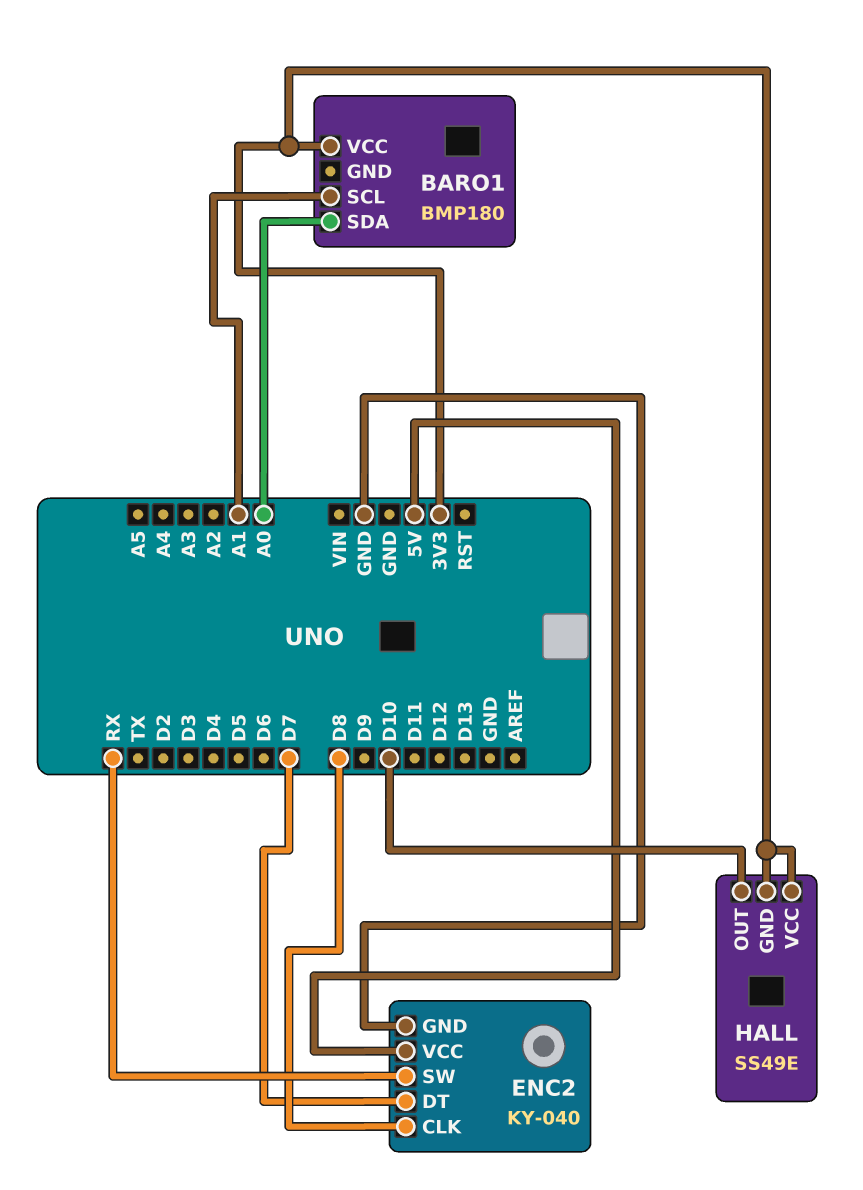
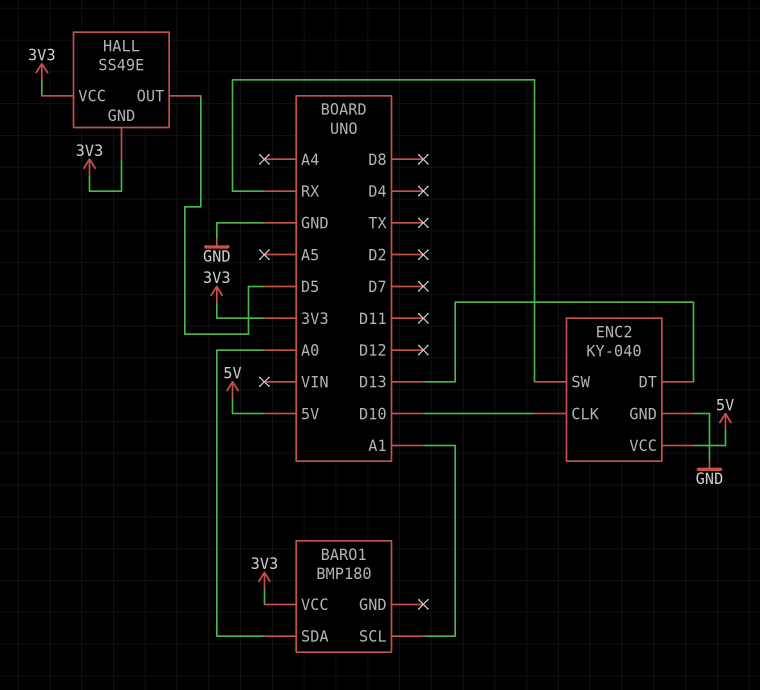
ENC2 pin CLK: D8 -> D10
ENC2 pin DT: D7 -> D13
HALL pin OUT: D10 -> D5

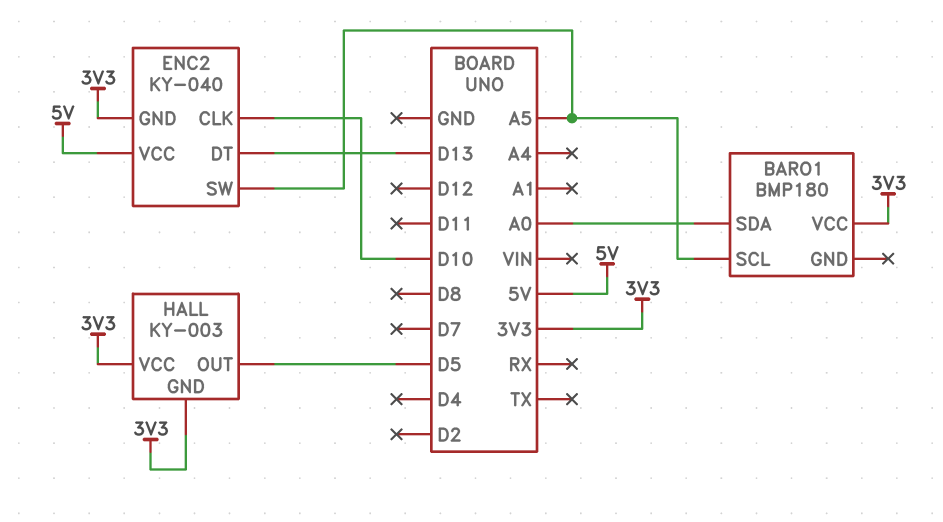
BARO1 pin SCL: A1 -> A5
ENC2 pin GND: GND -> 3V3
ENC2 pin SW: RX -> A5
HALL: SS49E -> KY-003

